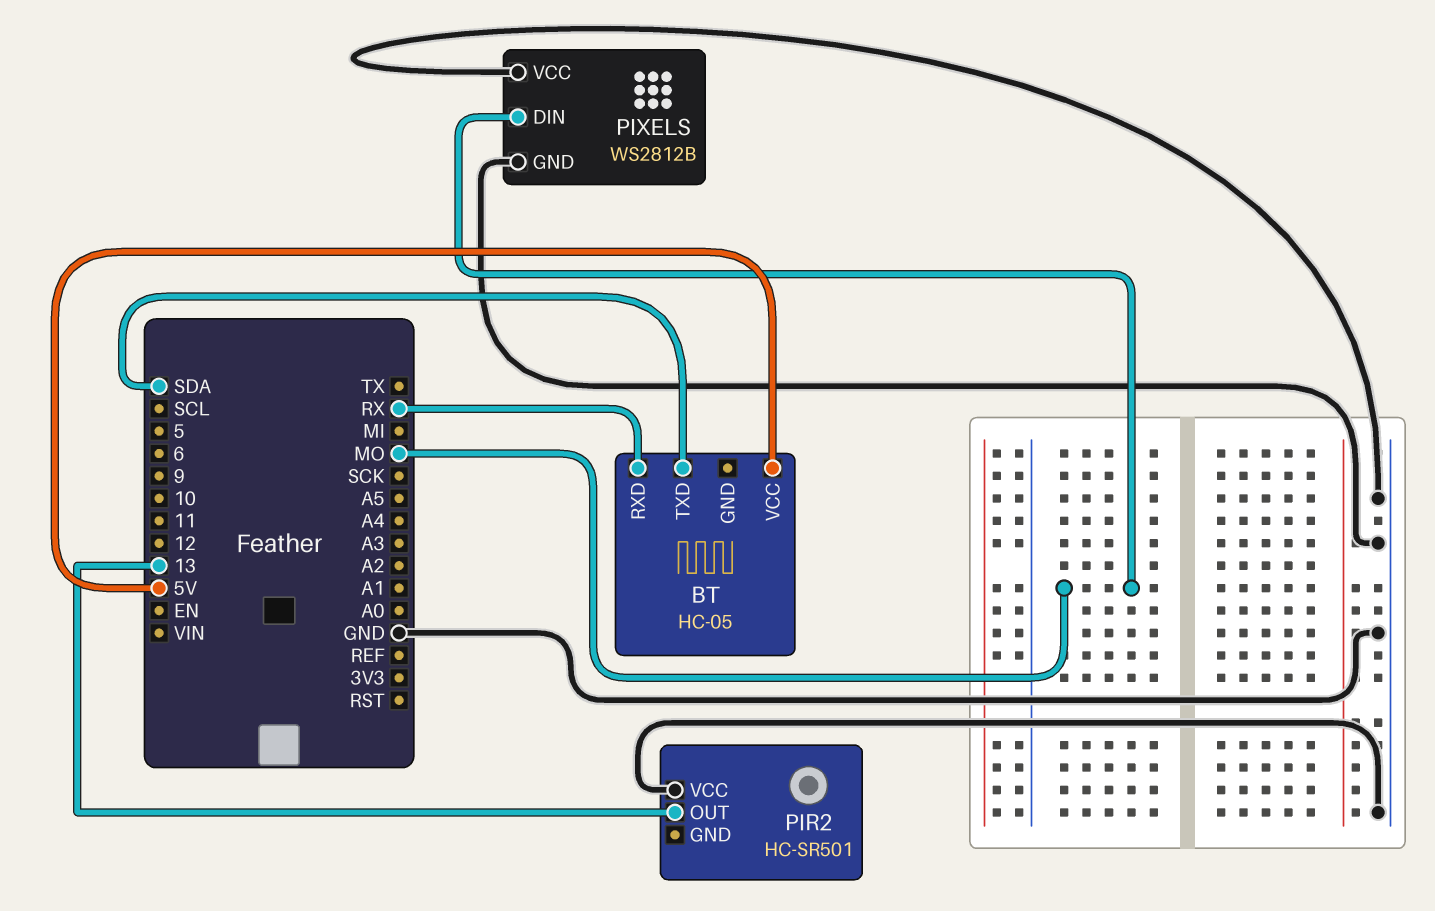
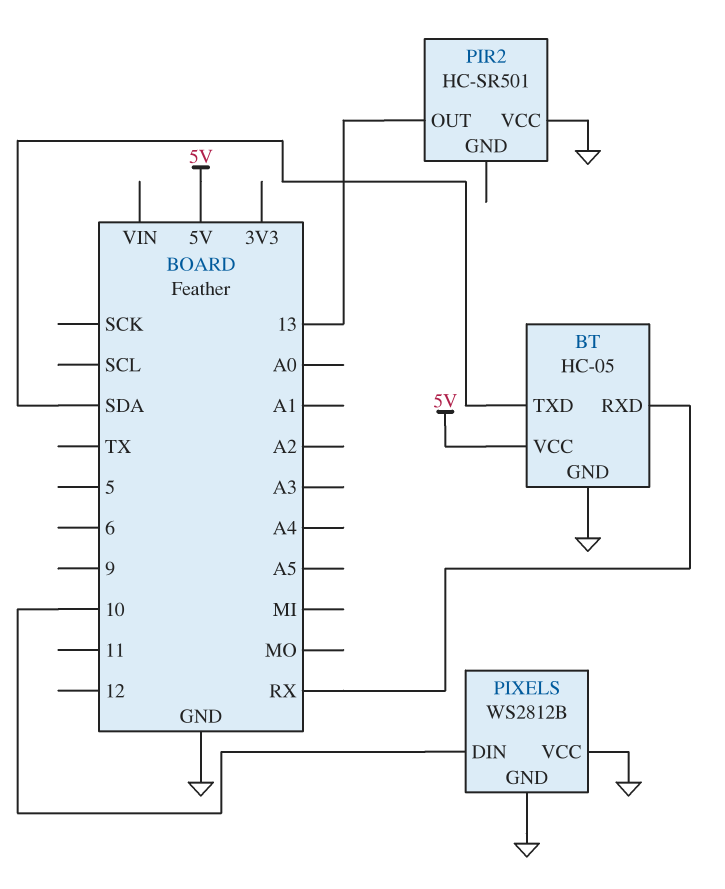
BT pin GND: none -> GND
PIXELS pin DIN: MO -> 10

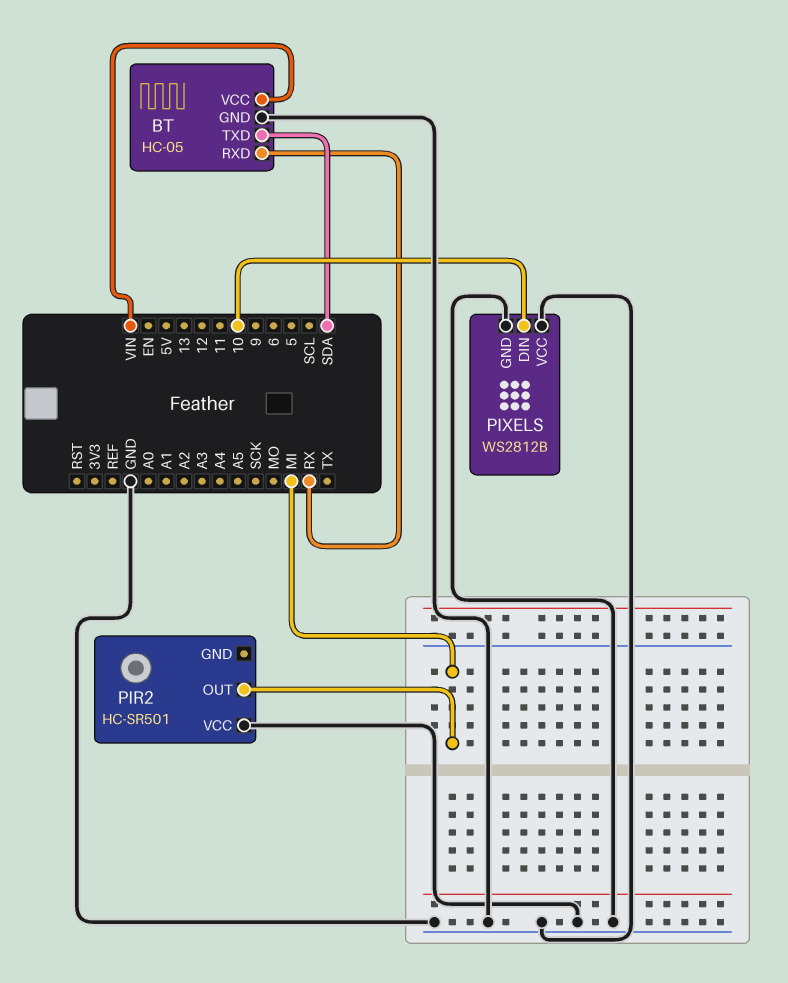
BT pin VCC: 5V -> VIN
PIR2 pin OUT: 13 -> MI

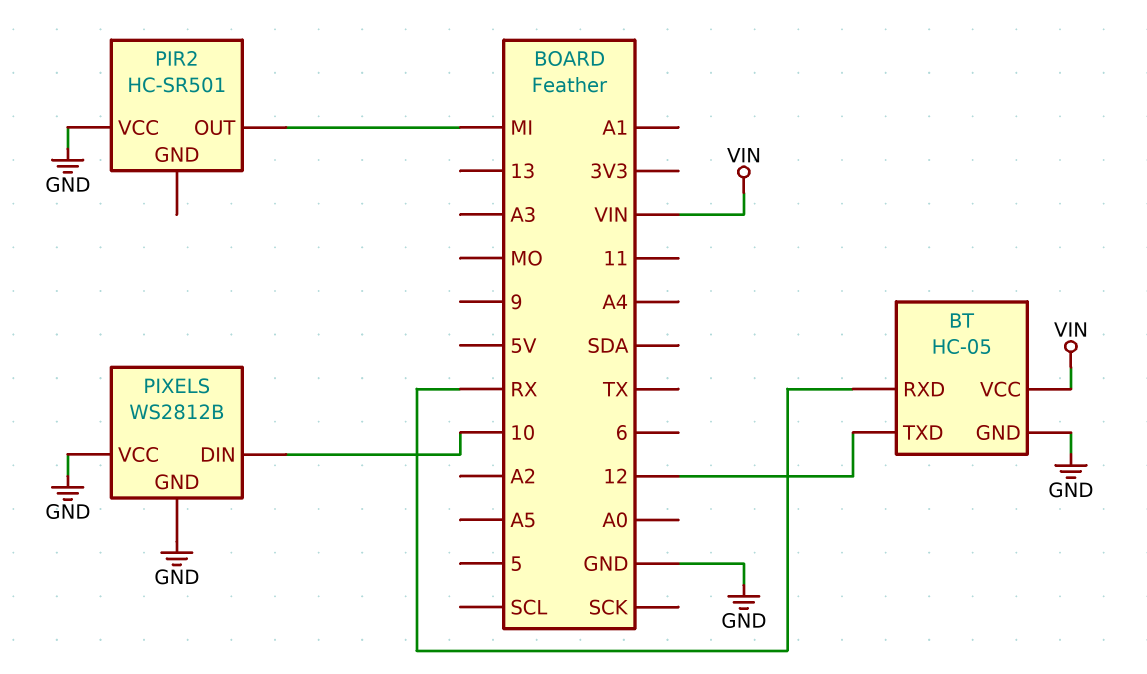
BT pin TXD: SDA -> 12

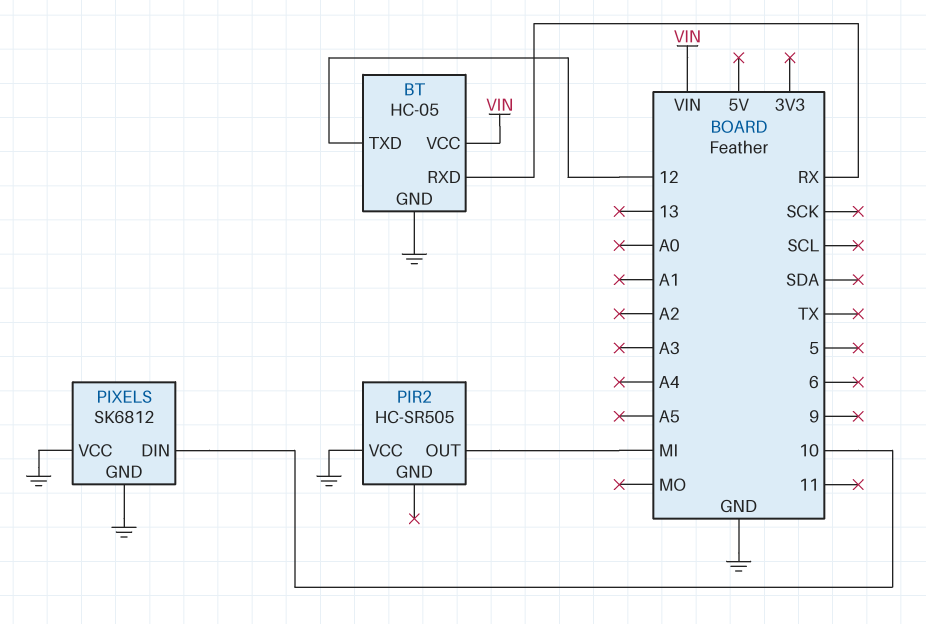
PIR2: HC-SR501 -> HC-SR505
PIXELS: WS2812B -> SK6812

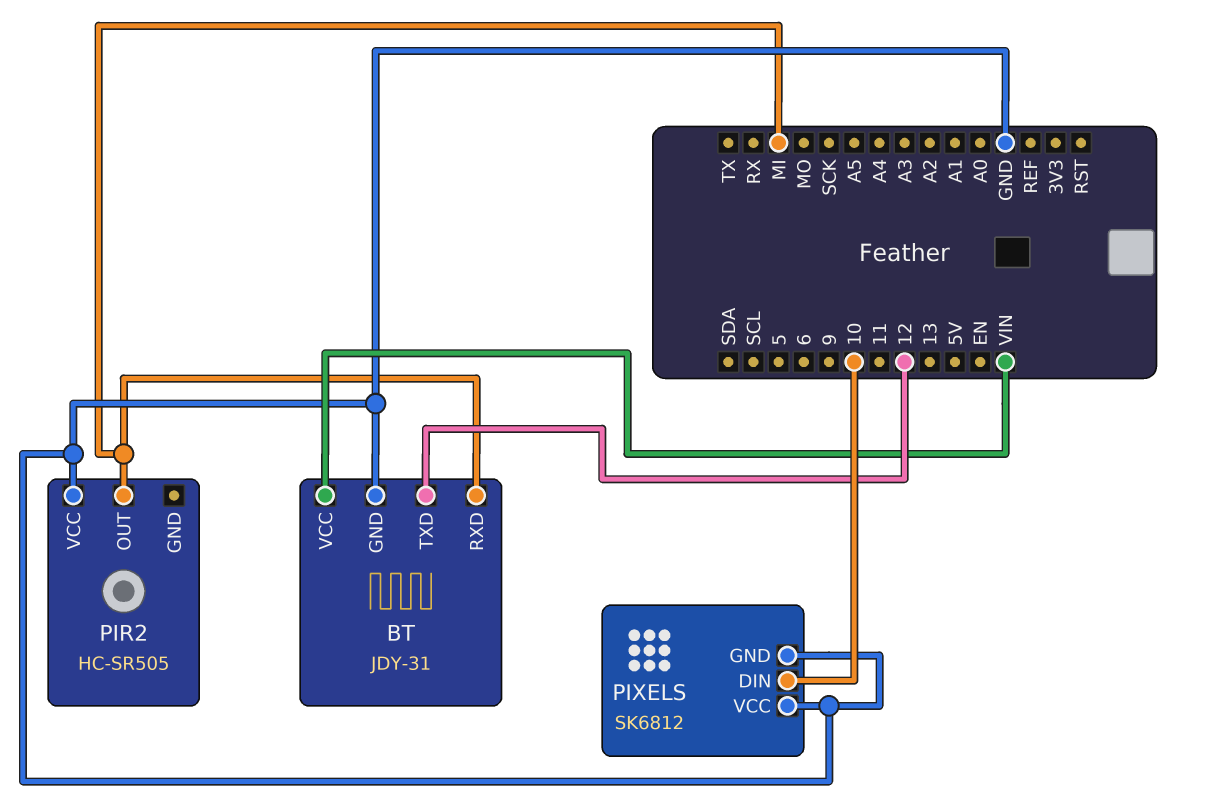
BT: HC-05 -> JDY-31
BT pin RXD: RX -> MI

